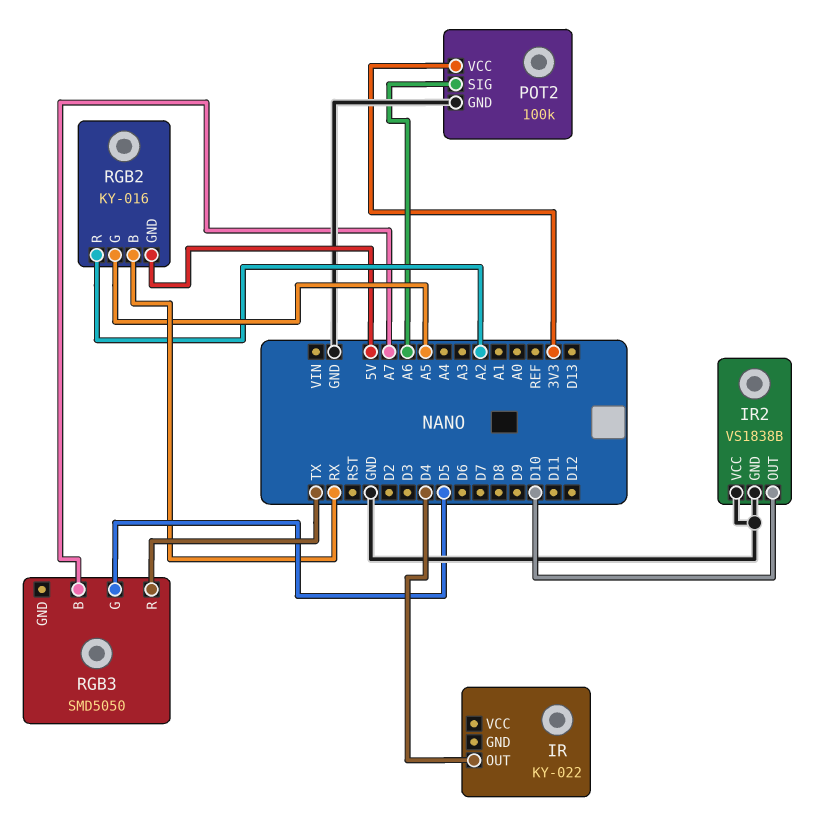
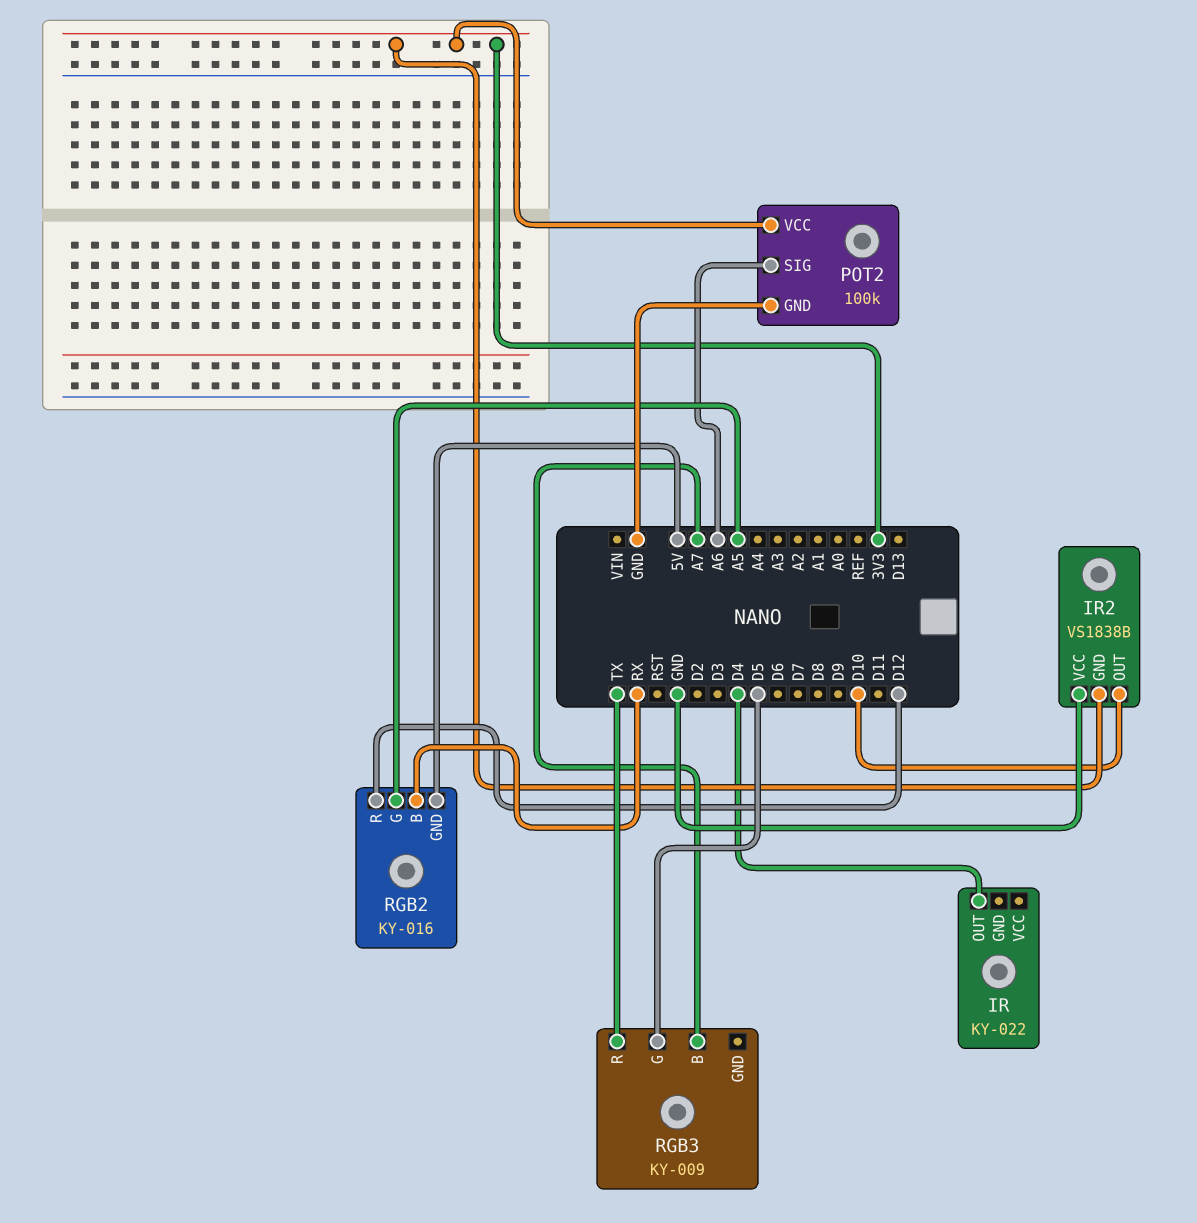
IR2 pin GND: GND -> 3V3
RGB2 pin R: A2 -> D12
RGB3: SMD5050 -> KY-009

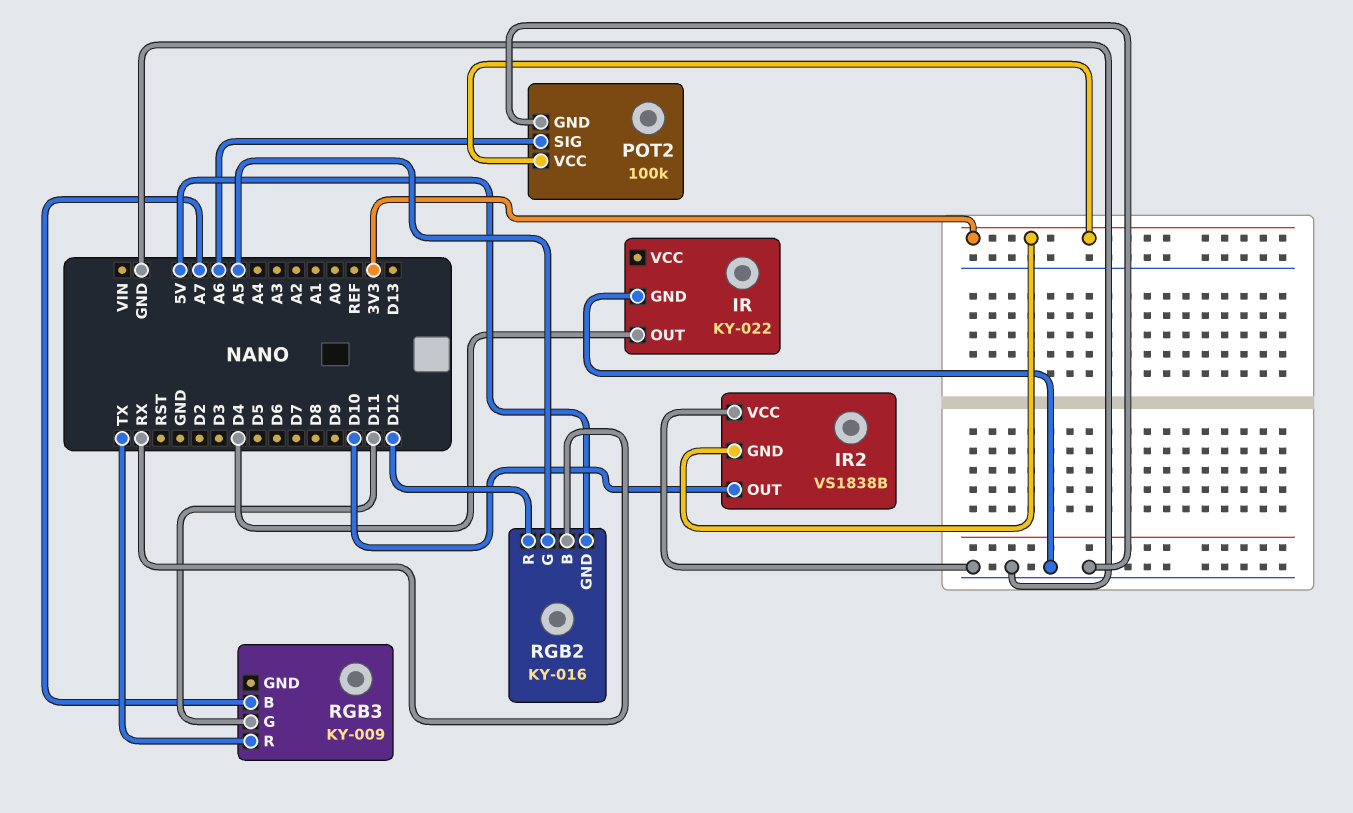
IR pin GND: none -> GND
RGB3 pin G: D5 -> D11

